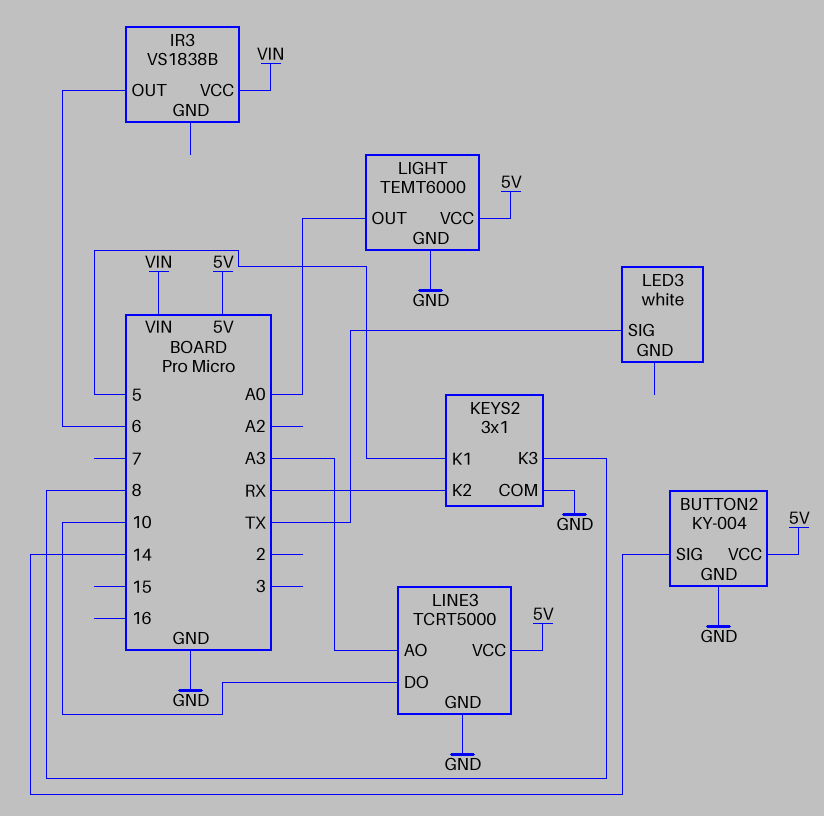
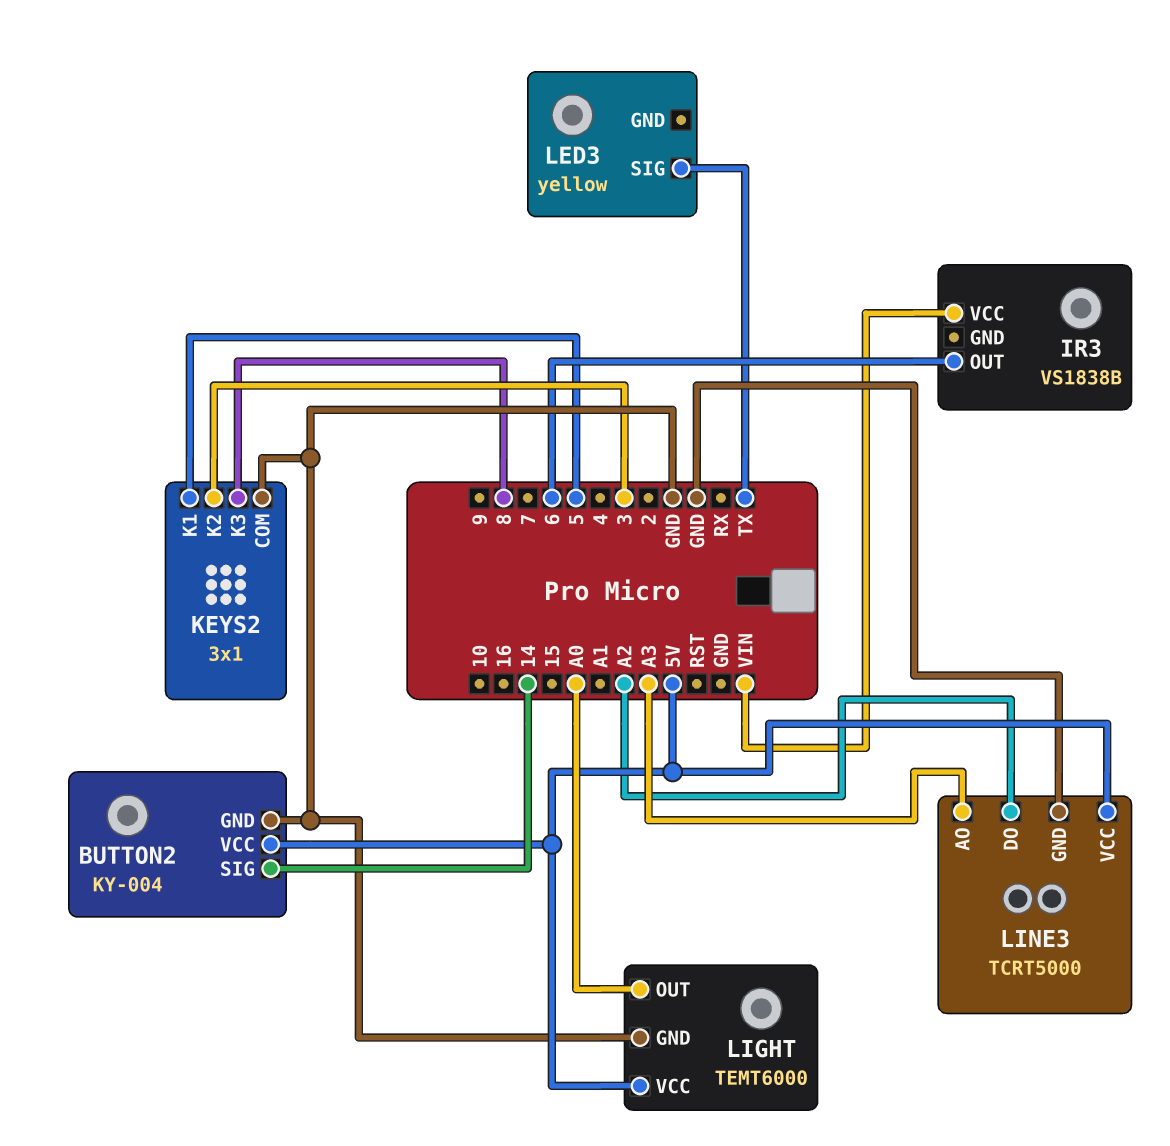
KEYS2 pin K2: RX -> 3
LED3: white -> yellow
LINE3 pin DO: 10 -> A2

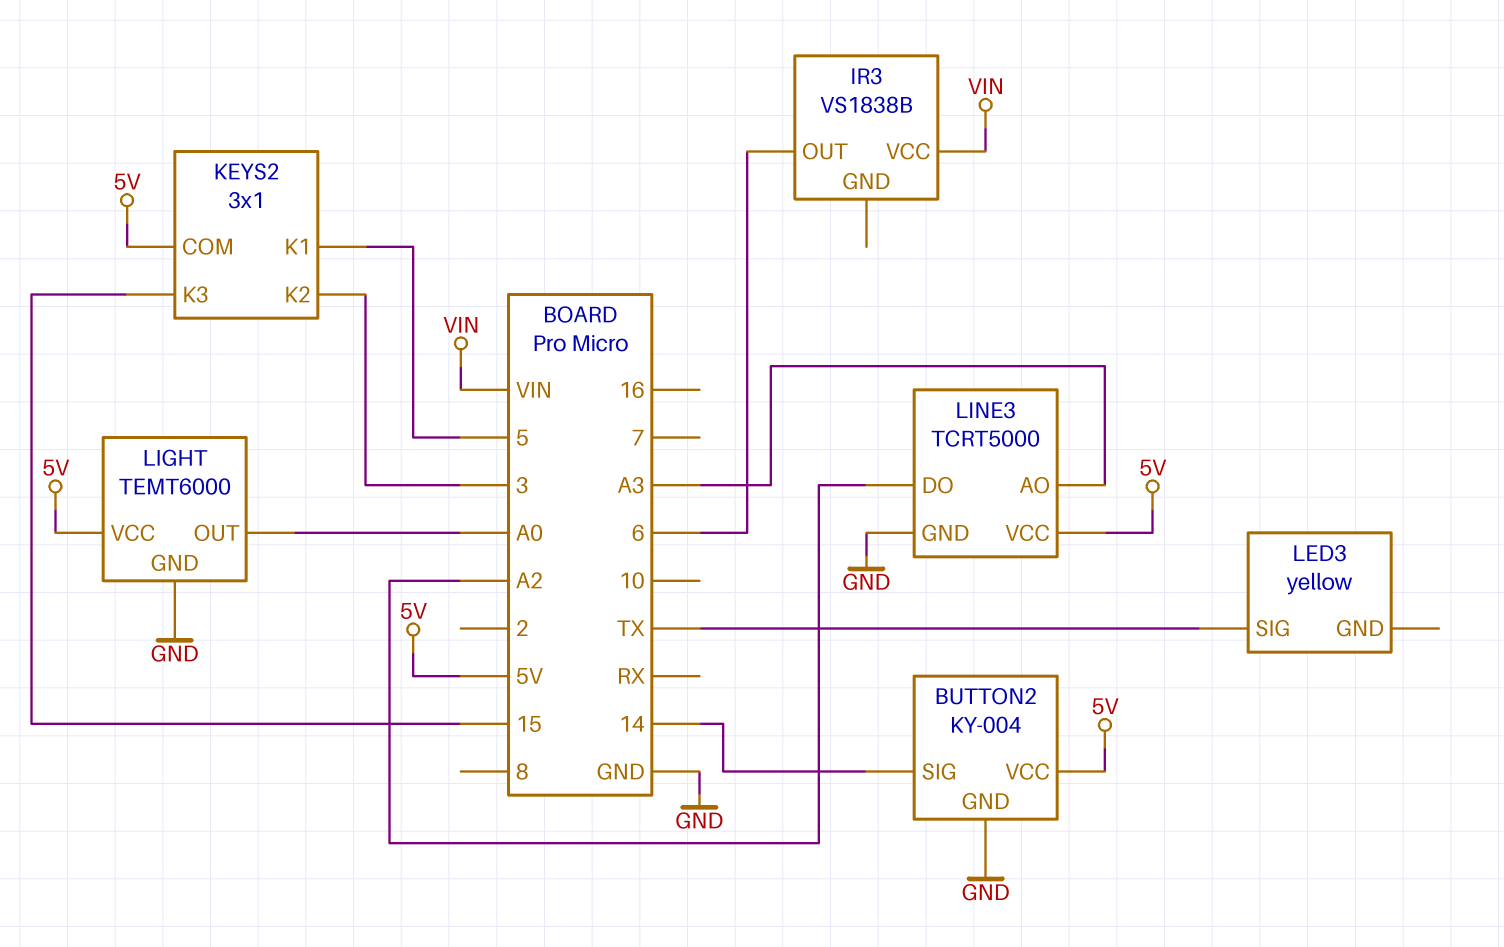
KEYS2 pin COM: GND -> 5V
KEYS2 pin K3: 8 -> 15

